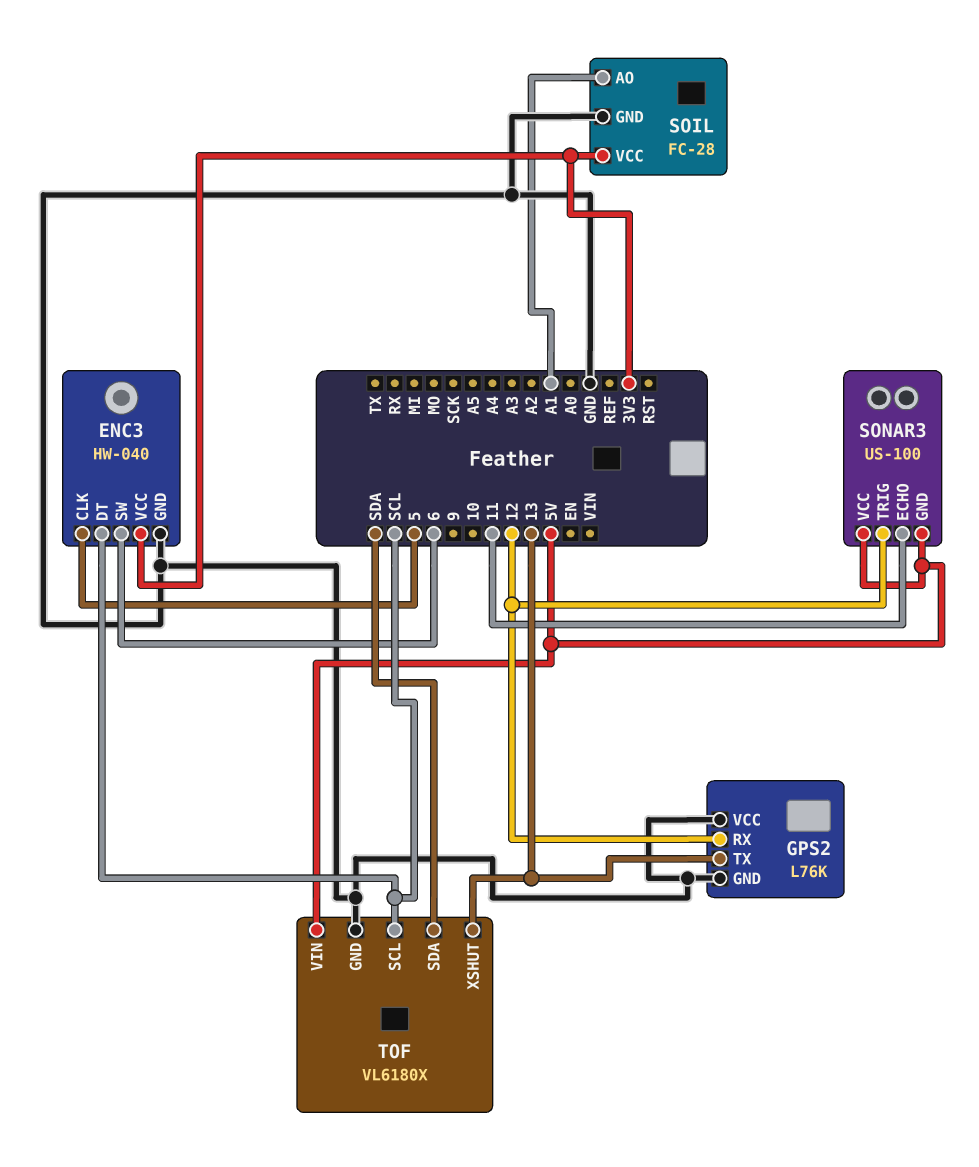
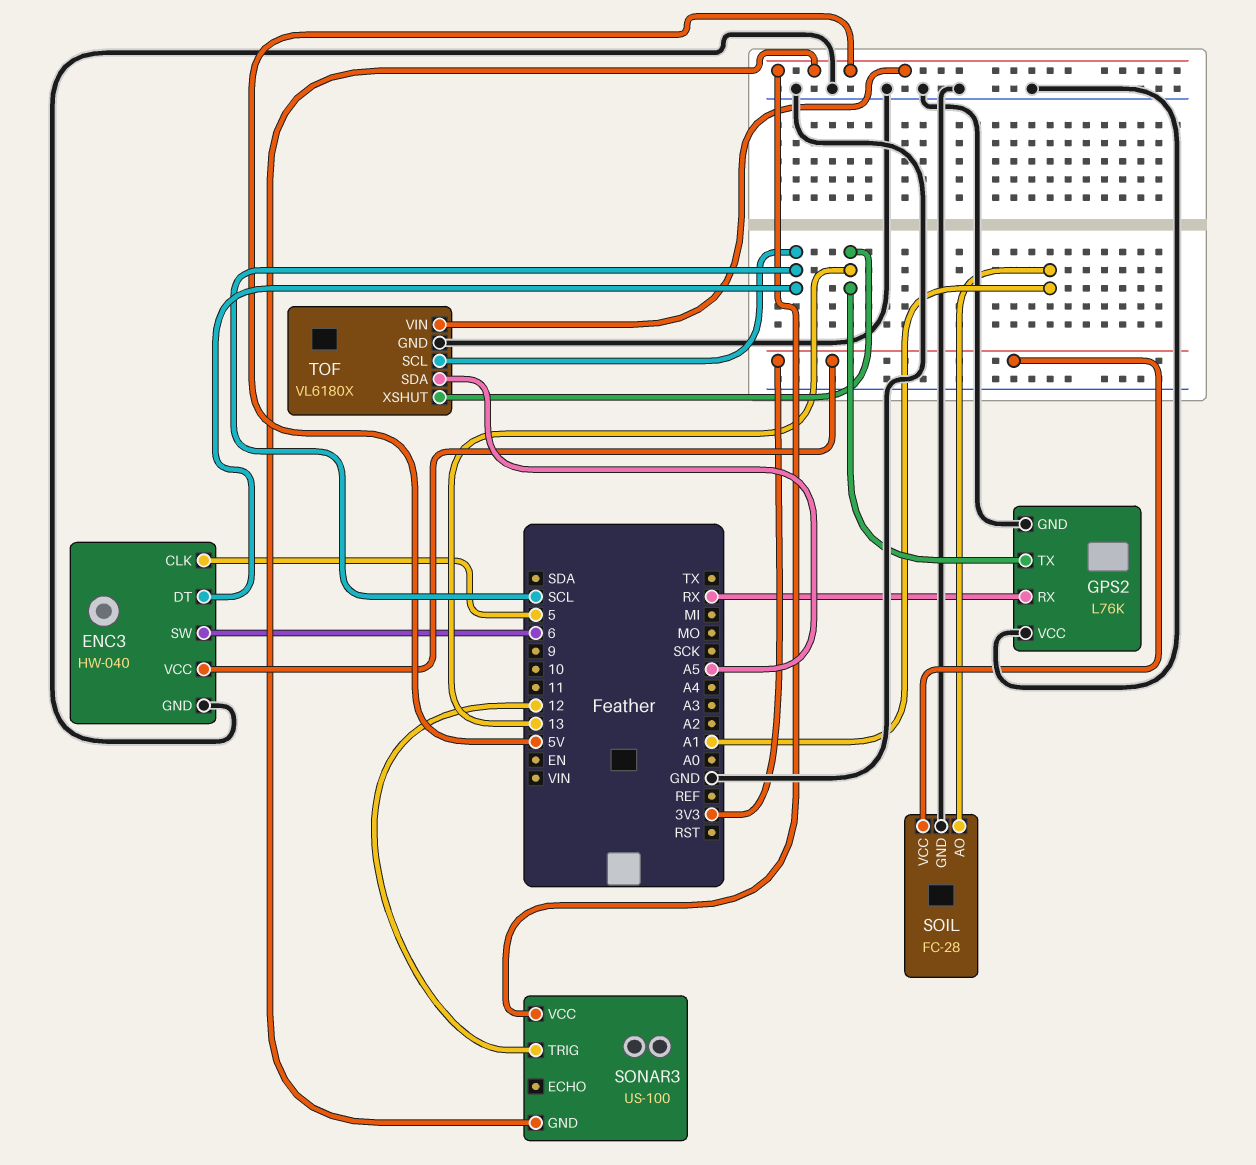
GPS2 pin RX: 12 -> RX
SONAR3 pin ECHO: 11 -> none
TOF pin SDA: SDA -> A5

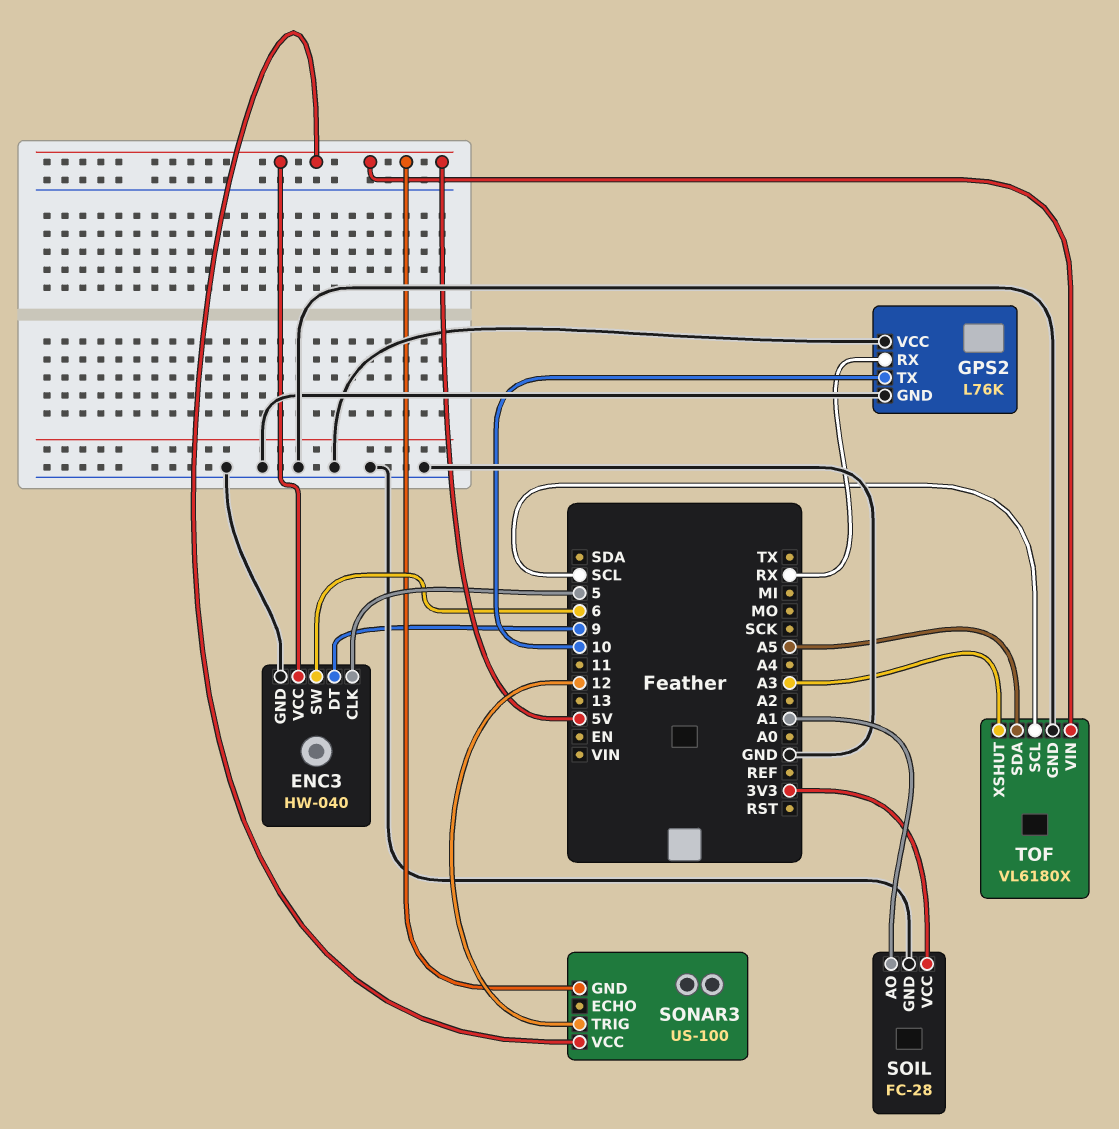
ENC3 pin DT: SCL -> 9
ENC3 pin VCC: 3V3 -> 5V
GPS2 pin TX: 13 -> 10
TOF pin XSHUT: 13 -> A3

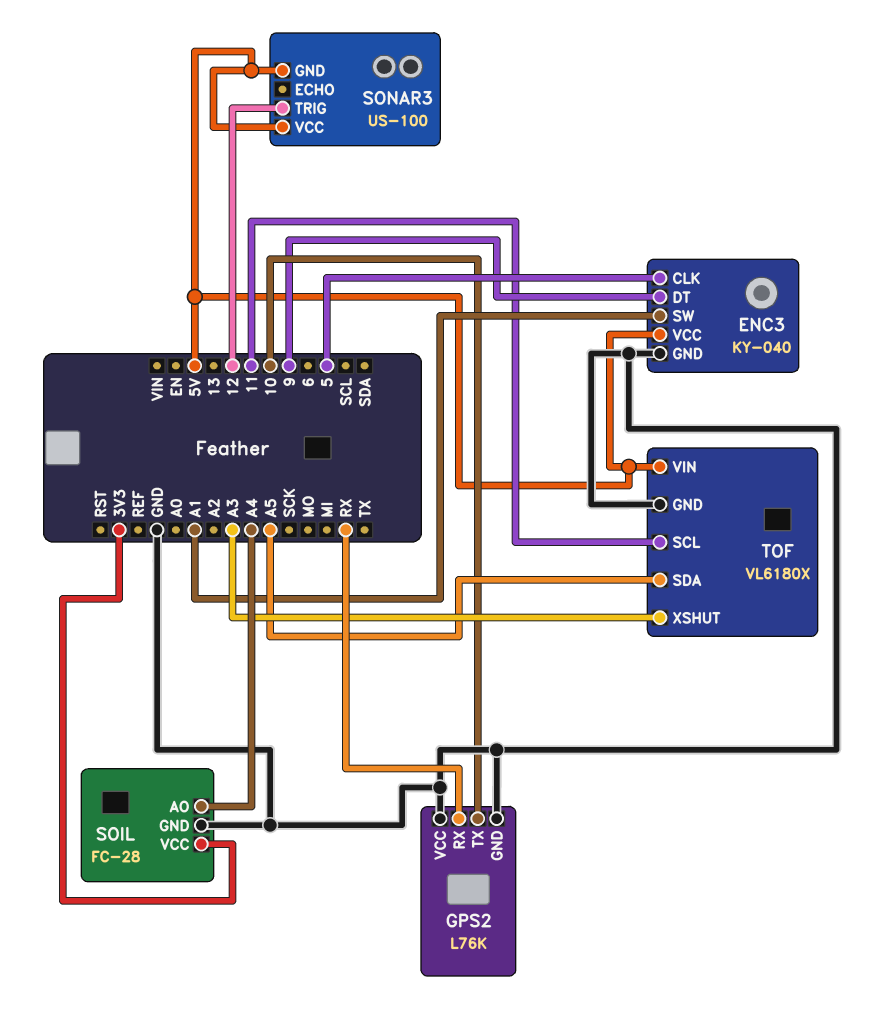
ENC3: HW-040 -> KY-040
ENC3 pin SW: 6 -> A1
SOIL pin AO: A1 -> A4
TOF pin SCL: SCL -> 11

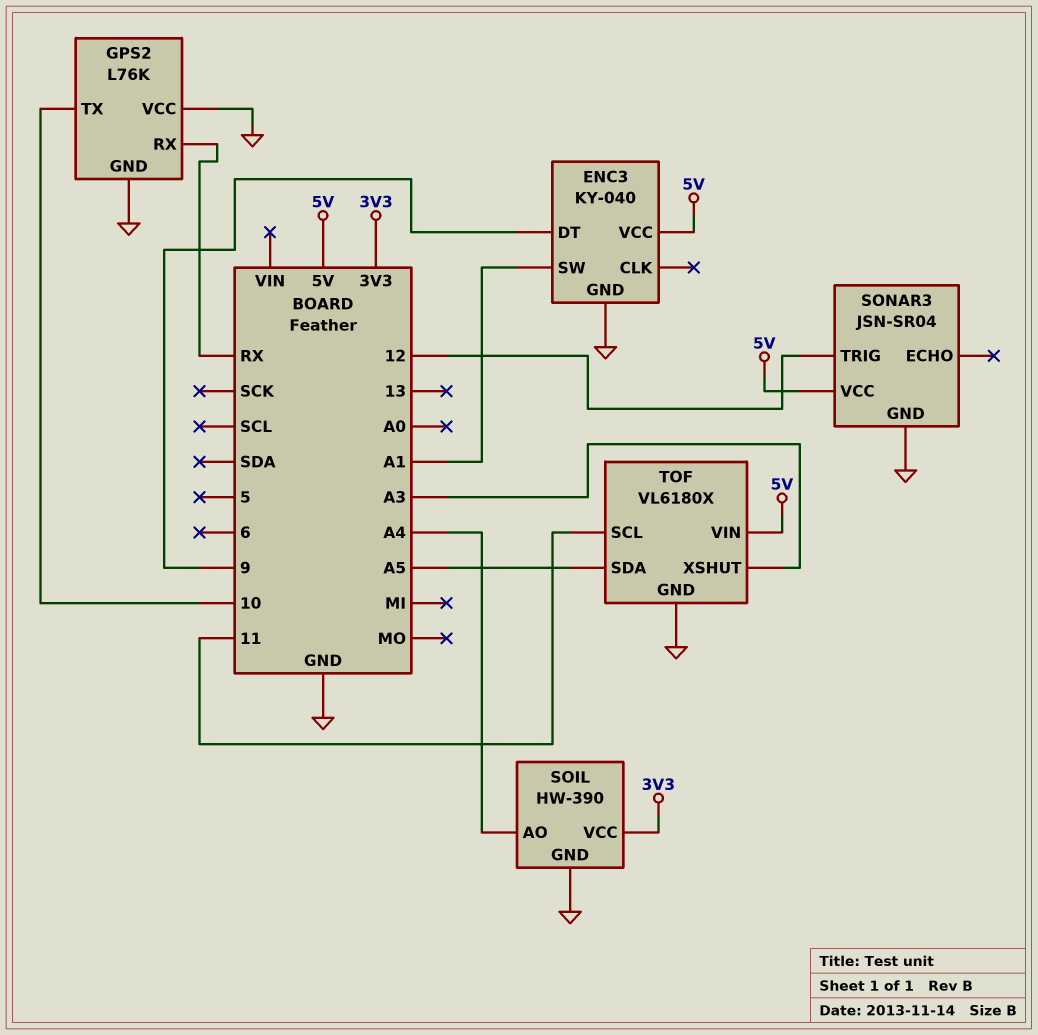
ENC3 pin CLK: 5 -> none
SOIL: FC-28 -> HW-390
SONAR3: US-100 -> JSN-SR04
SONAR3 pin GND: 5V -> GND

